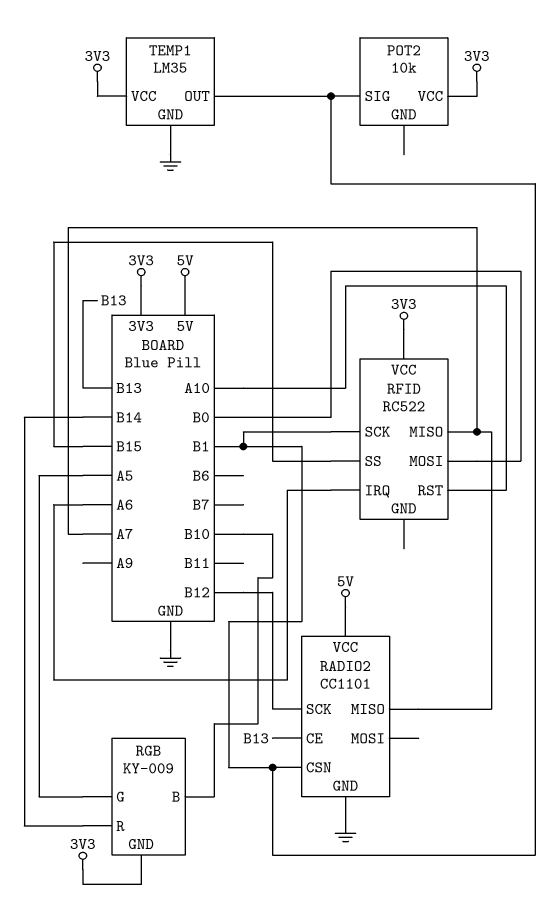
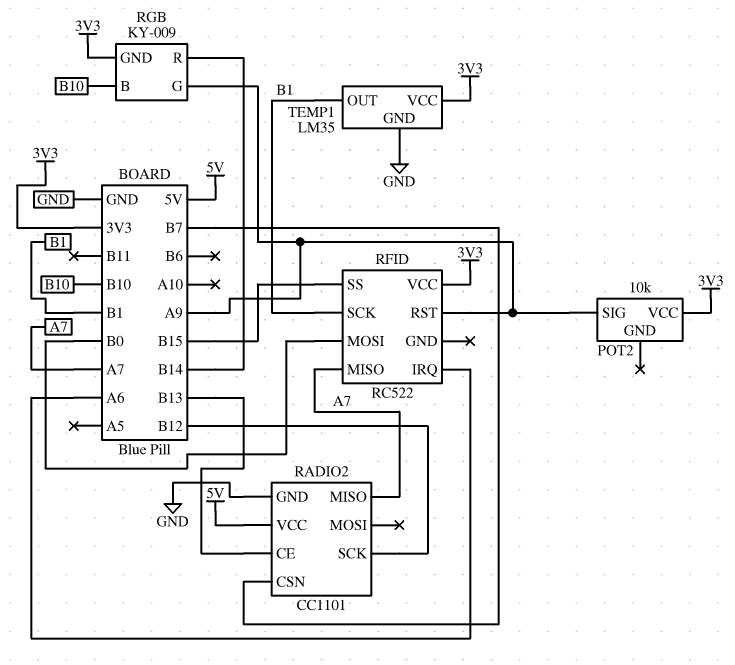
POT2 pin SIG: B1 -> A9
RADIO2 pin CSN: B1 -> B7
RFID pin RST: A10 -> A9
RGB pin G: A5 -> A9

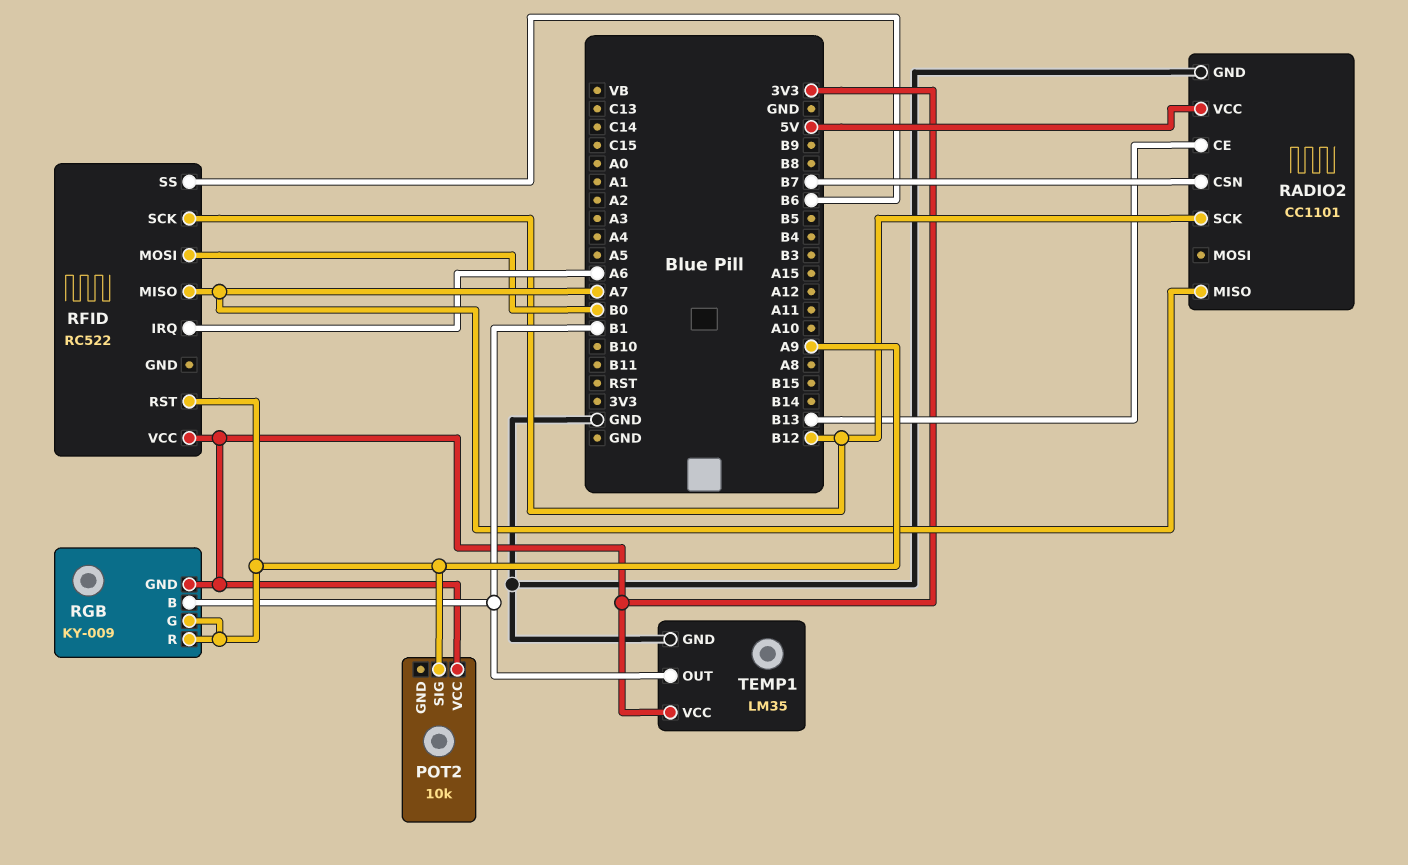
RFID pin SCK: B1 -> B12
RFID pin SS: B15 -> B6
RGB pin B: B10 -> B1
RGB pin R: B14 -> A9

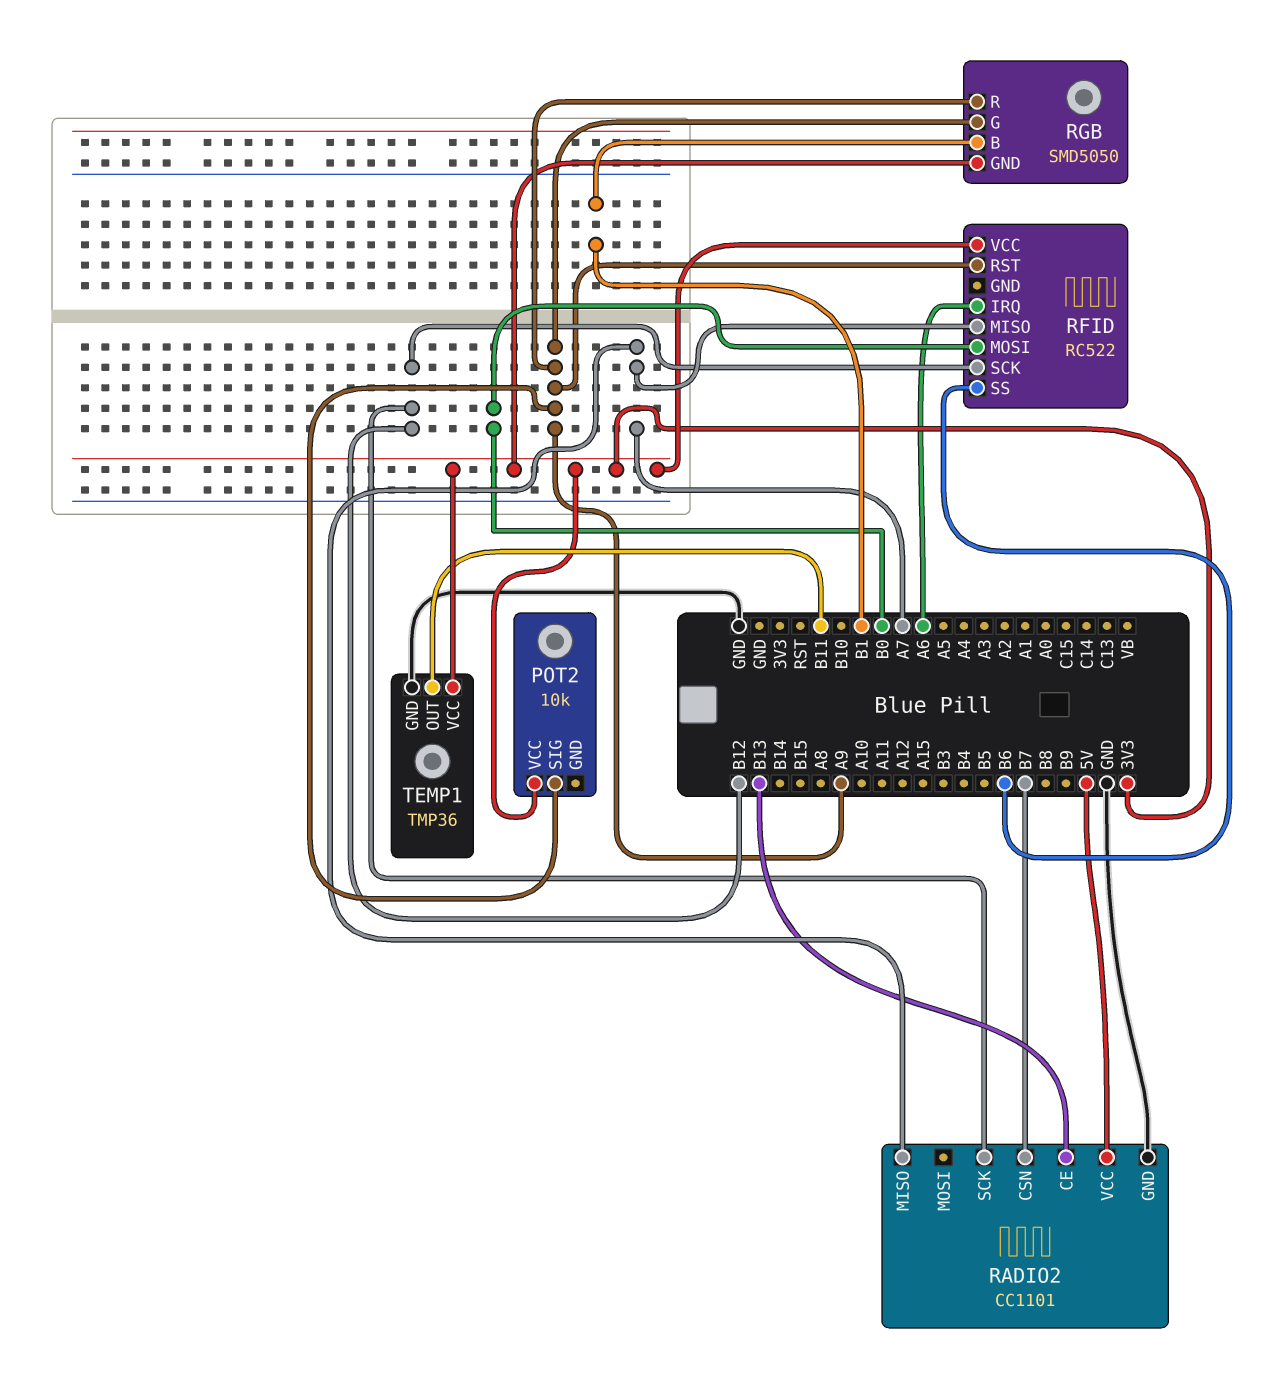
RGB: KY-009 -> SMD5050
TEMP1: LM35 -> TMP36
TEMP1 pin OUT: B1 -> B11

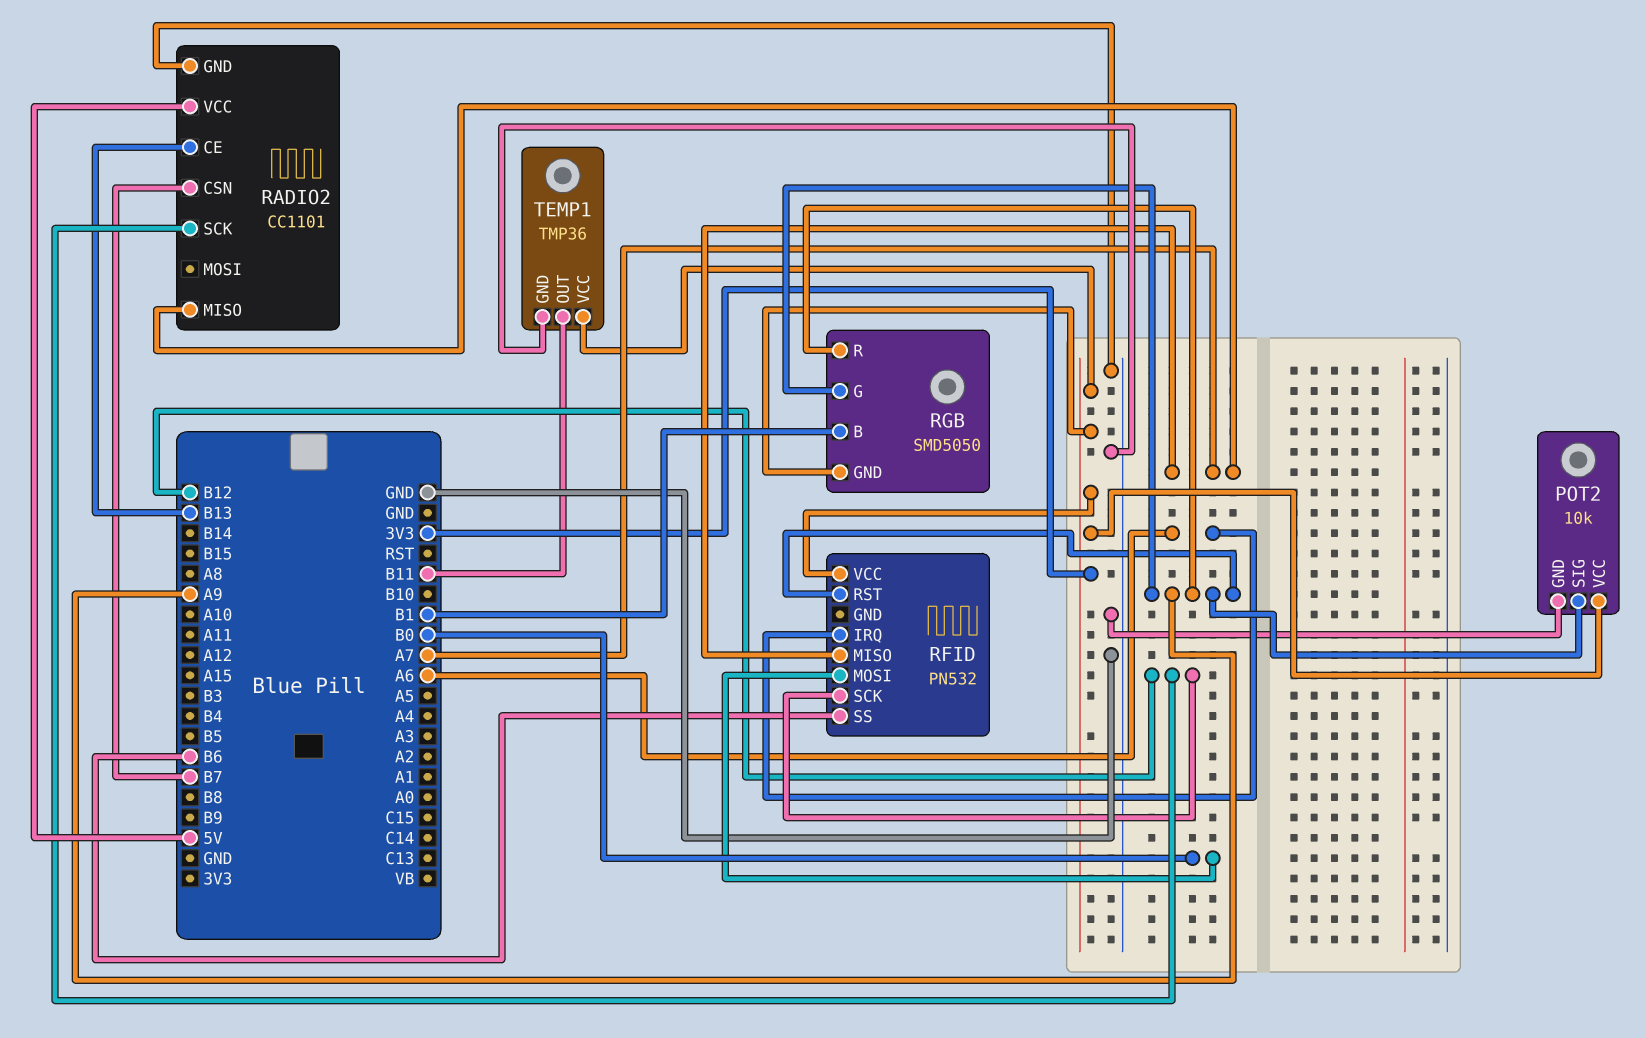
POT2 pin GND: none -> GND
RFID: RC522 -> PN532

